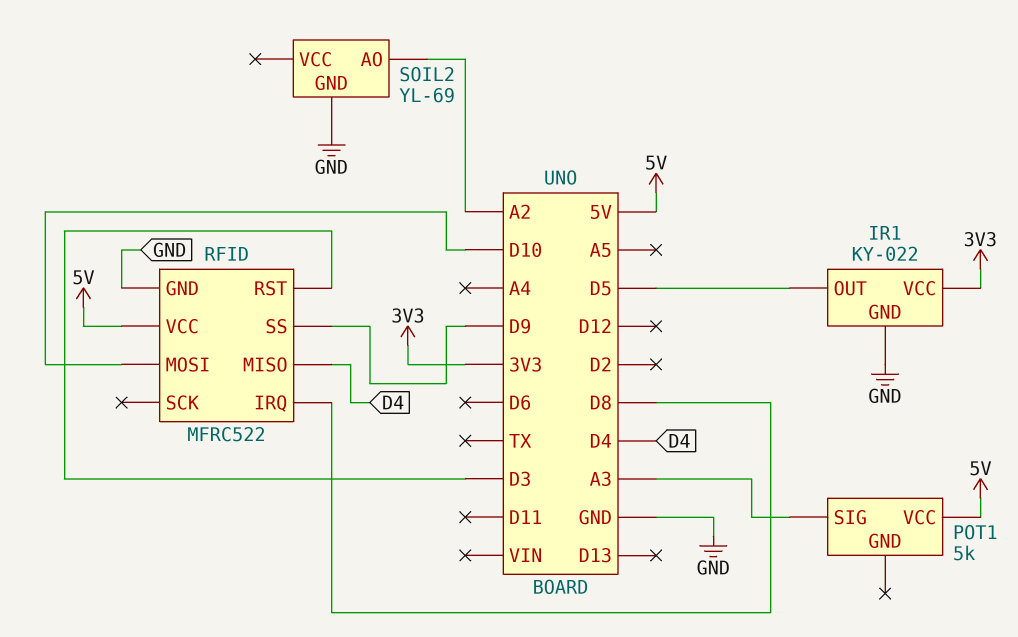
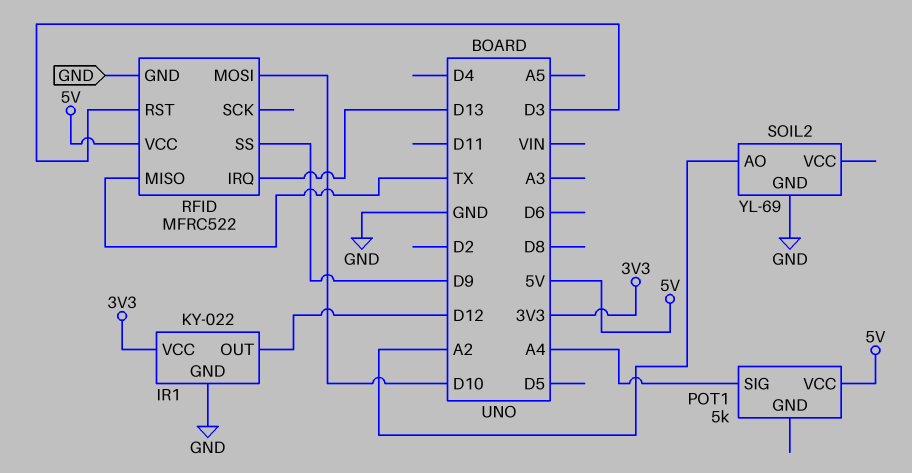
IR1 pin OUT: D5 -> D12
POT1 pin SIG: A3 -> A4
RFID pin IRQ: D8 -> D13
RFID pin MISO: D4 -> TX

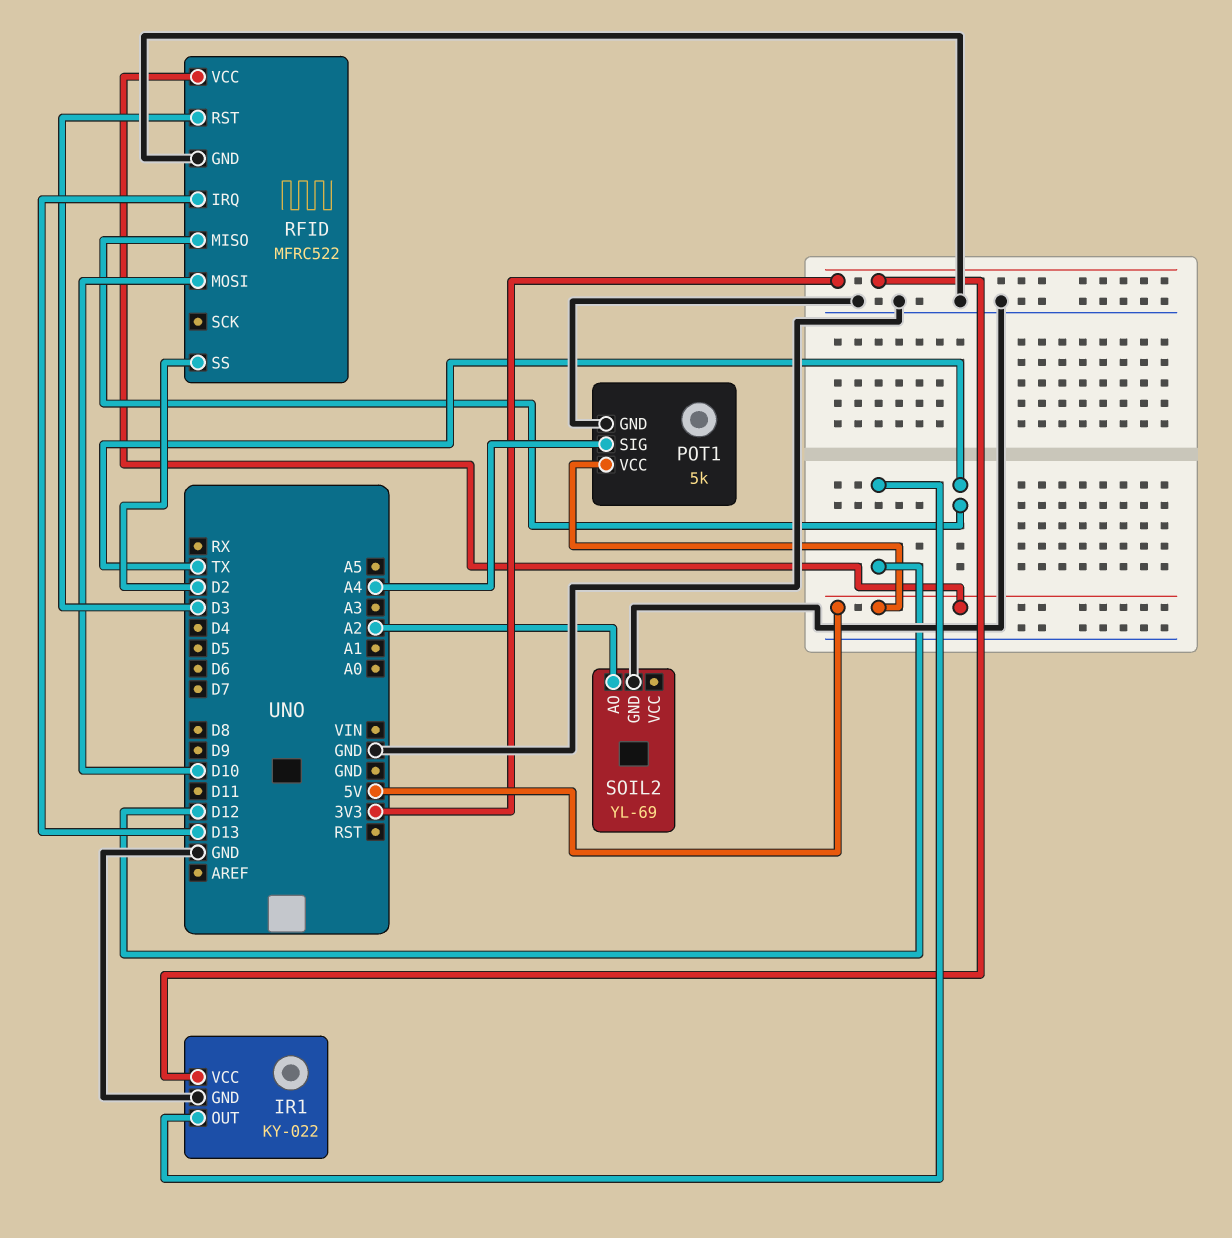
POT1 pin GND: none -> GND
RFID pin SS: D9 -> D2

